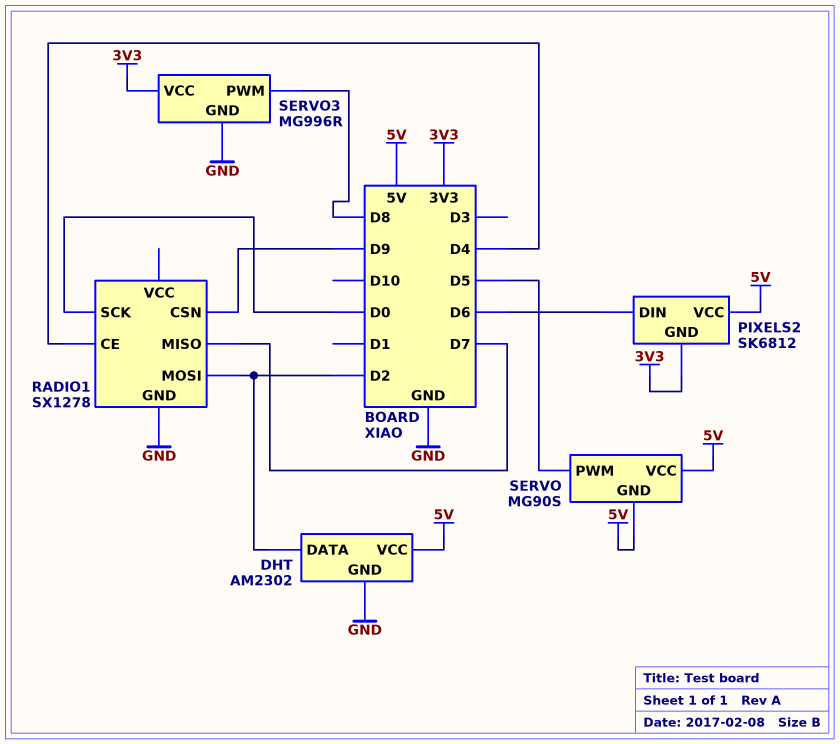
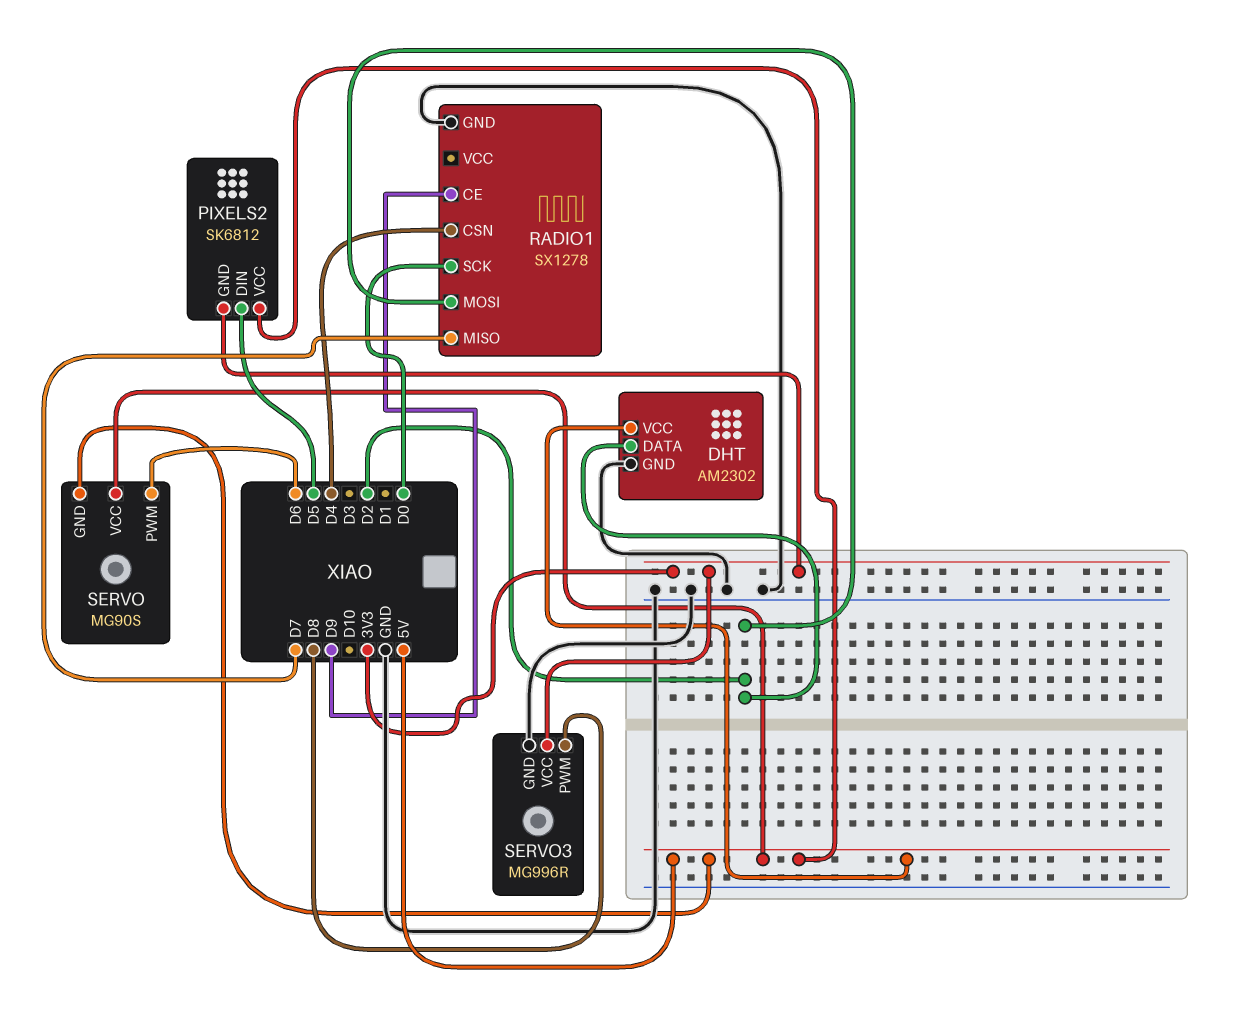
PIXELS2 pin DIN: D6 -> D5
RADIO1 pin CE: D4 -> D9
RADIO1 pin CSN: D9 -> D4
SERVO pin PWM: D5 -> D6

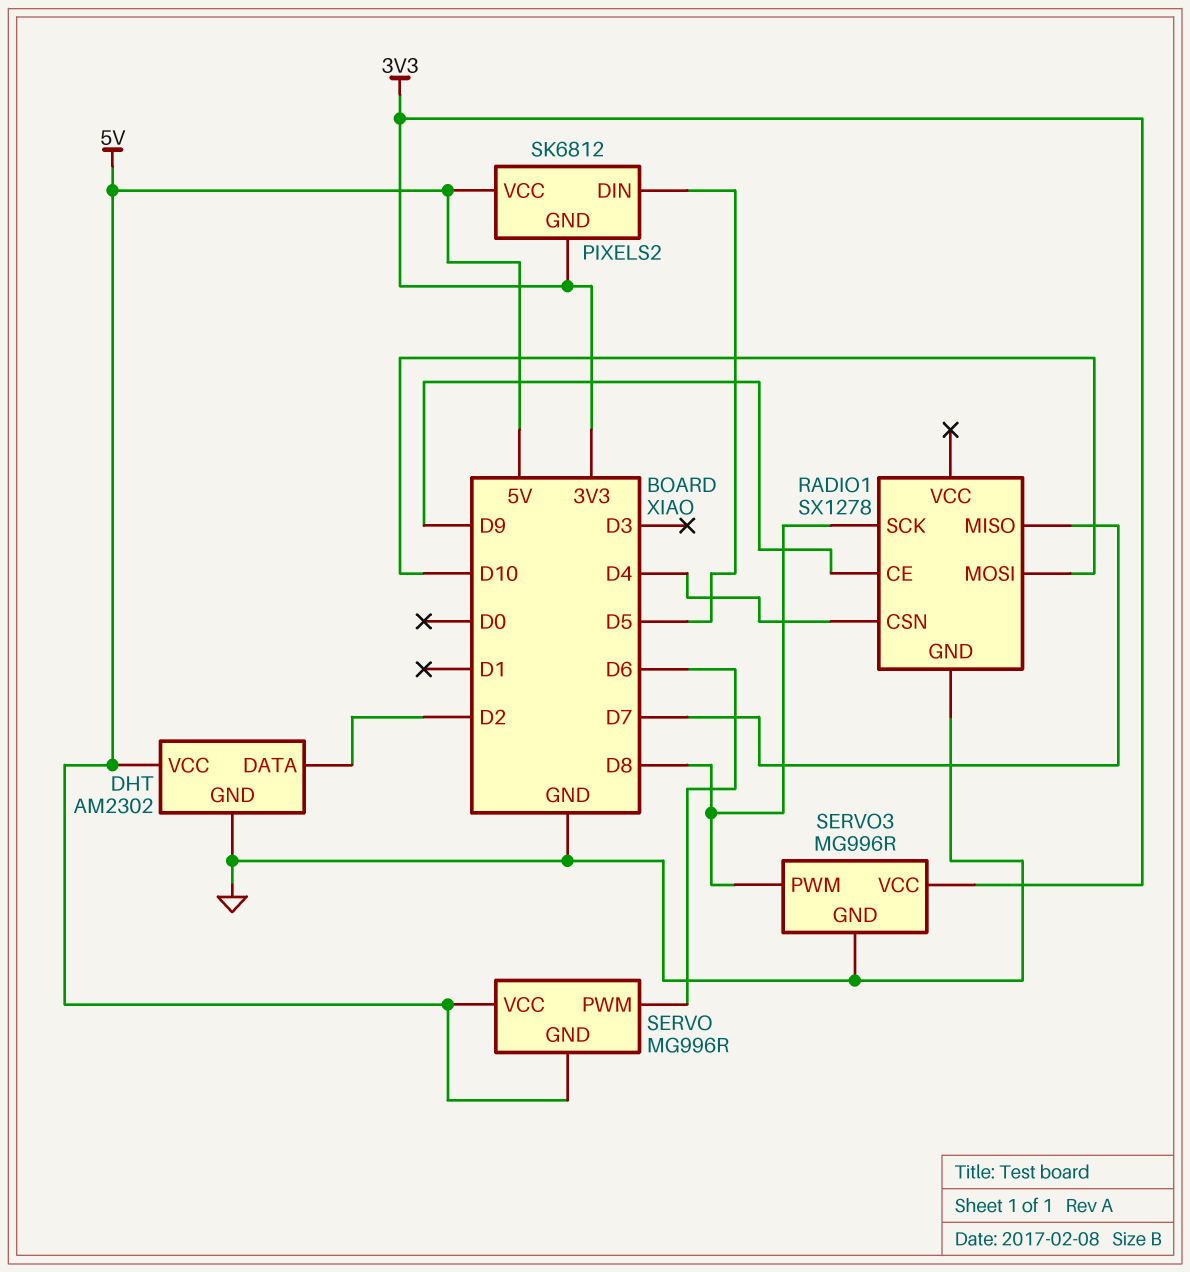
RADIO1 pin MOSI: D2 -> D10
RADIO1 pin SCK: D0 -> D8
SERVO: MG90S -> MG996R

